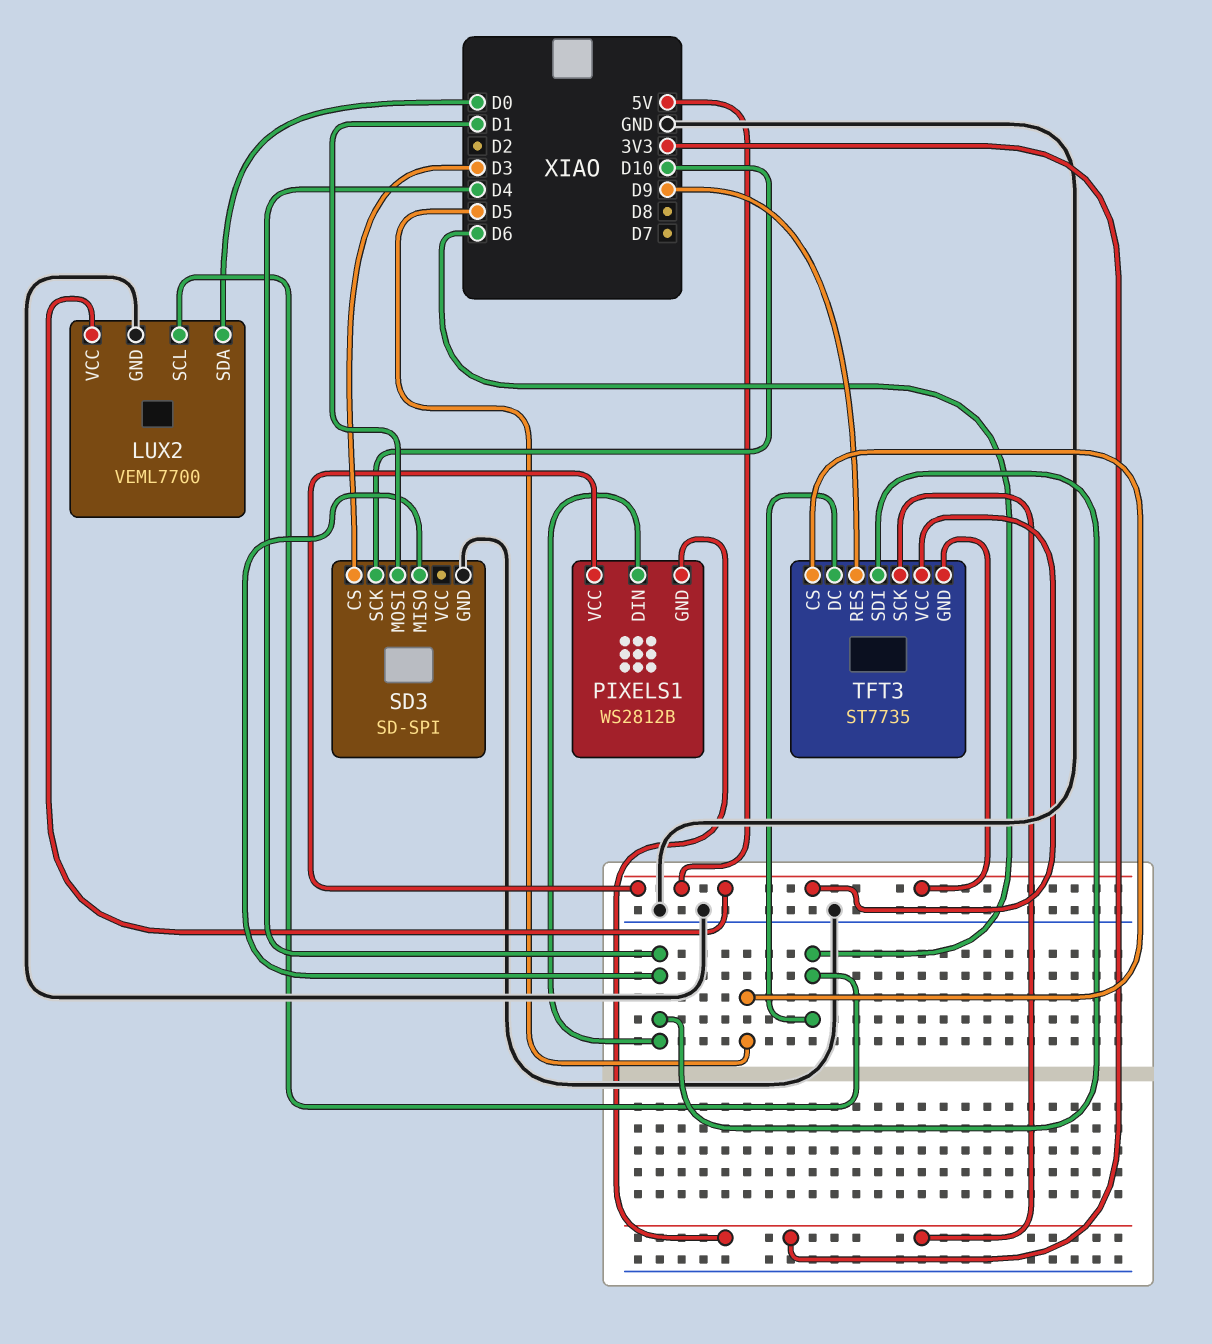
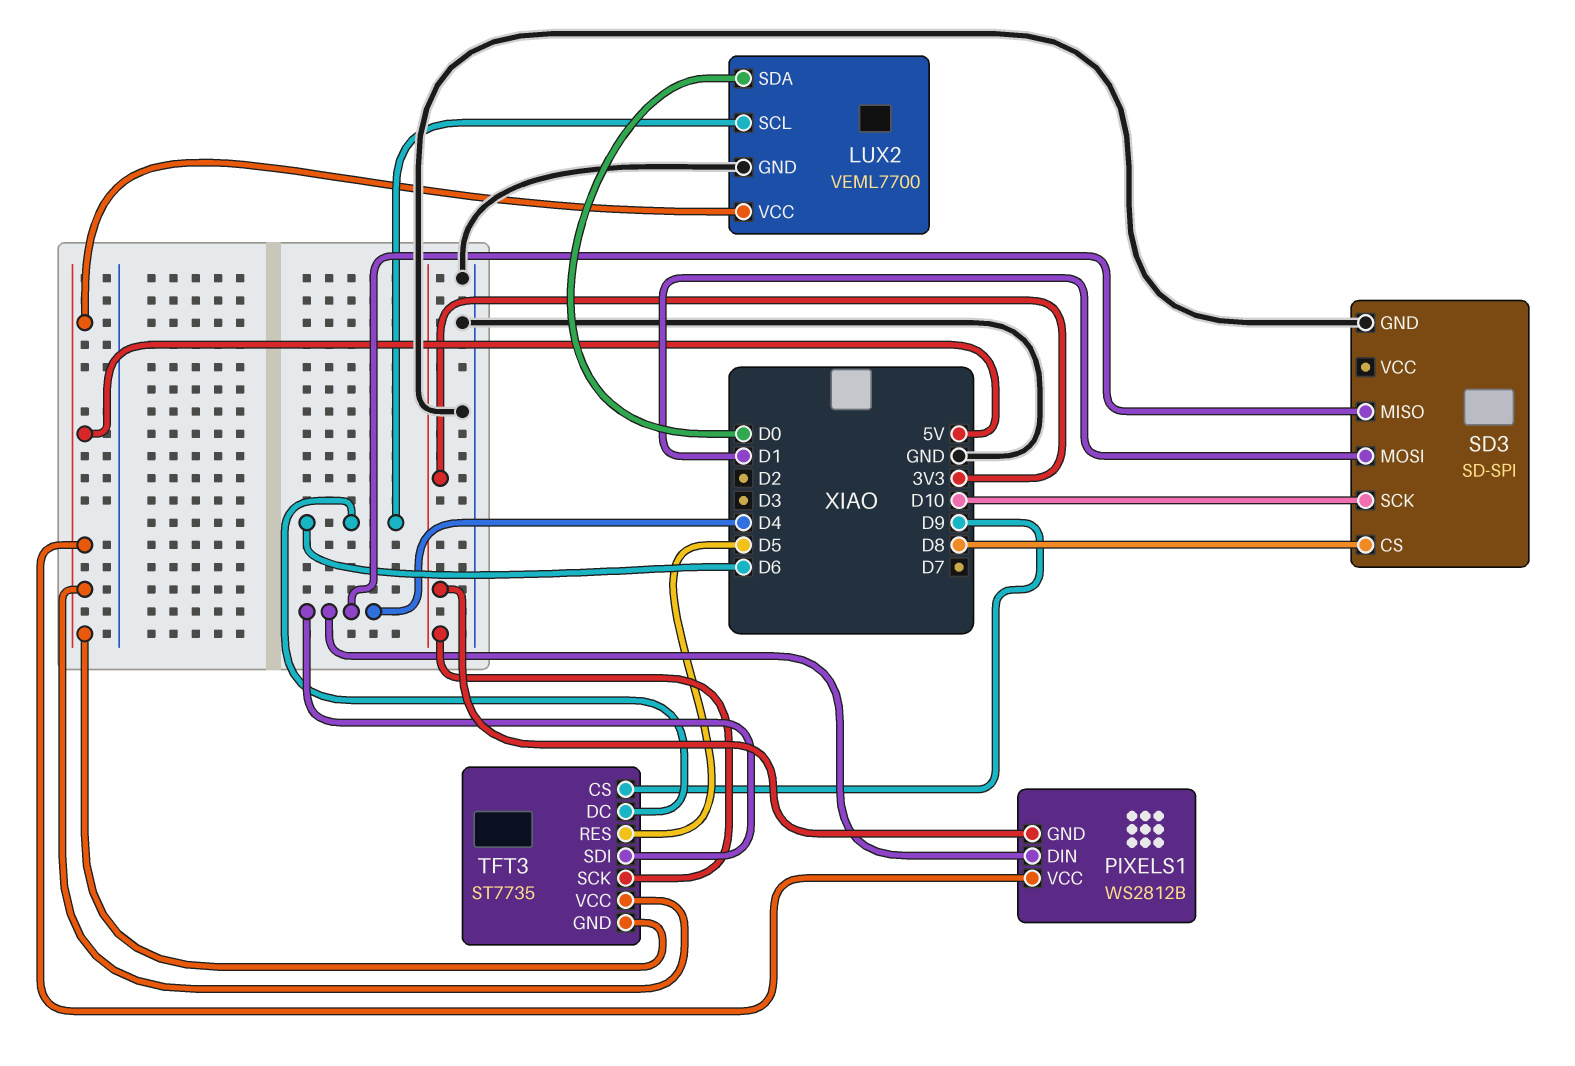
SD3 pin CS: D3 -> D8
TFT3 pin CS: D5 -> D9
TFT3 pin RES: D9 -> D5

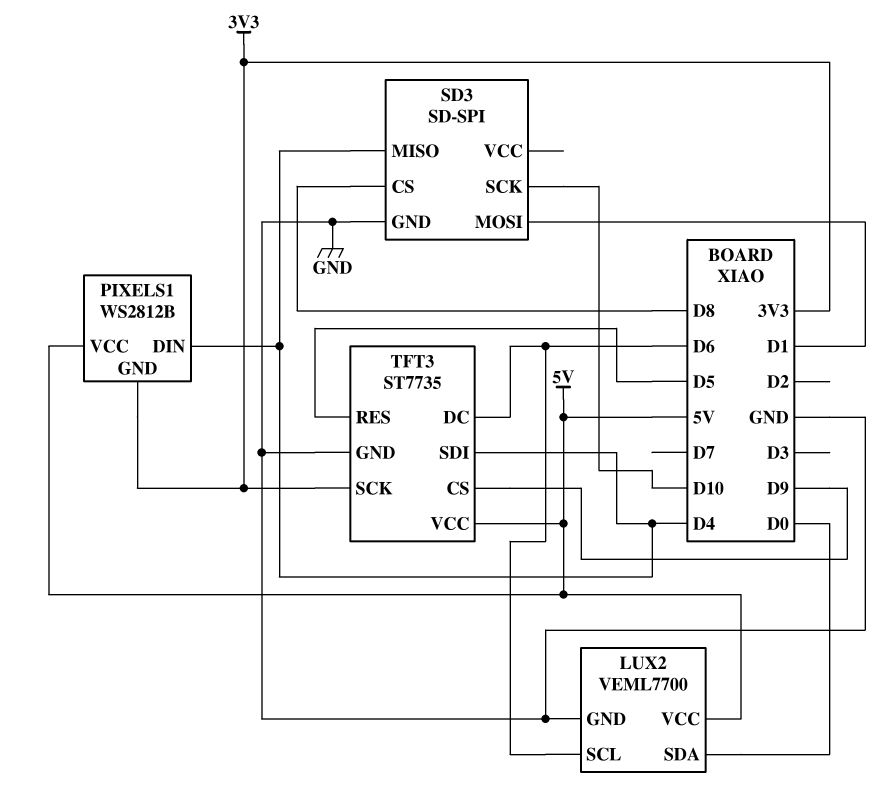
TFT3 pin GND: 5V -> GND

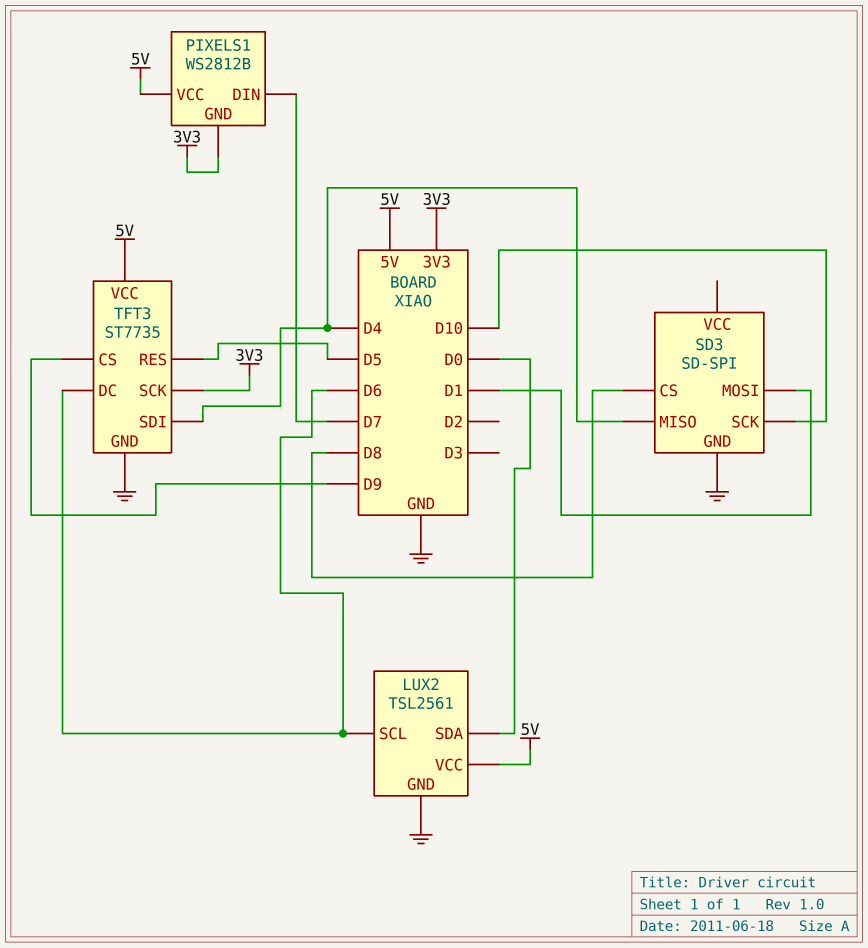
LUX2: VEML7700 -> TSL2561
PIXELS1 pin DIN: D4 -> D7

